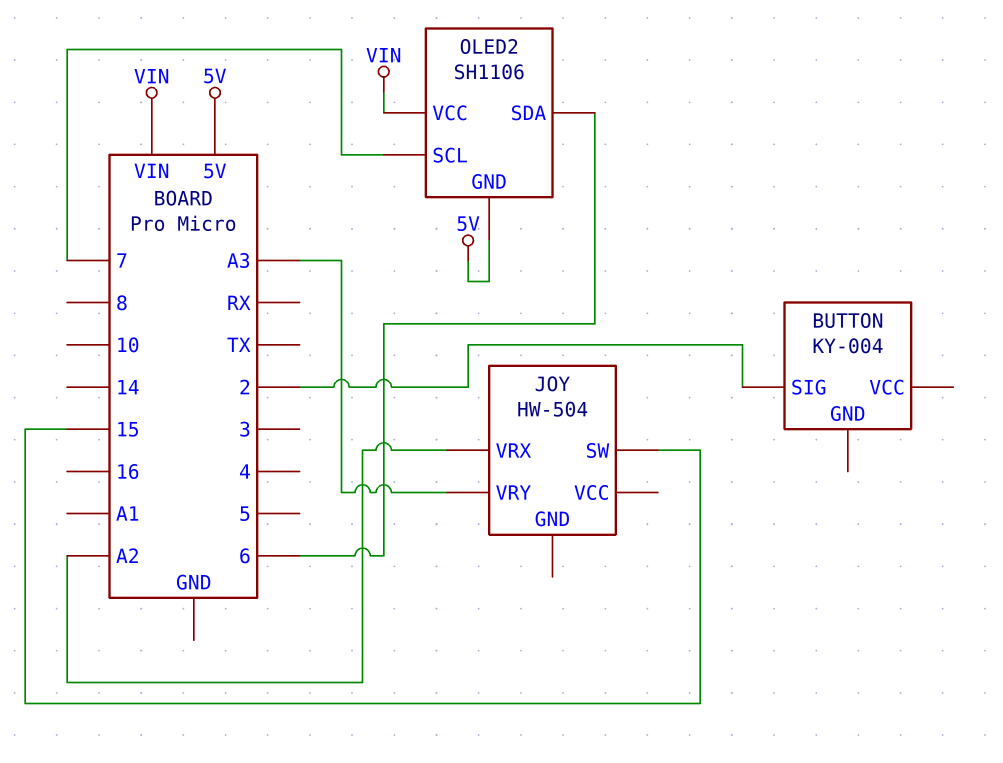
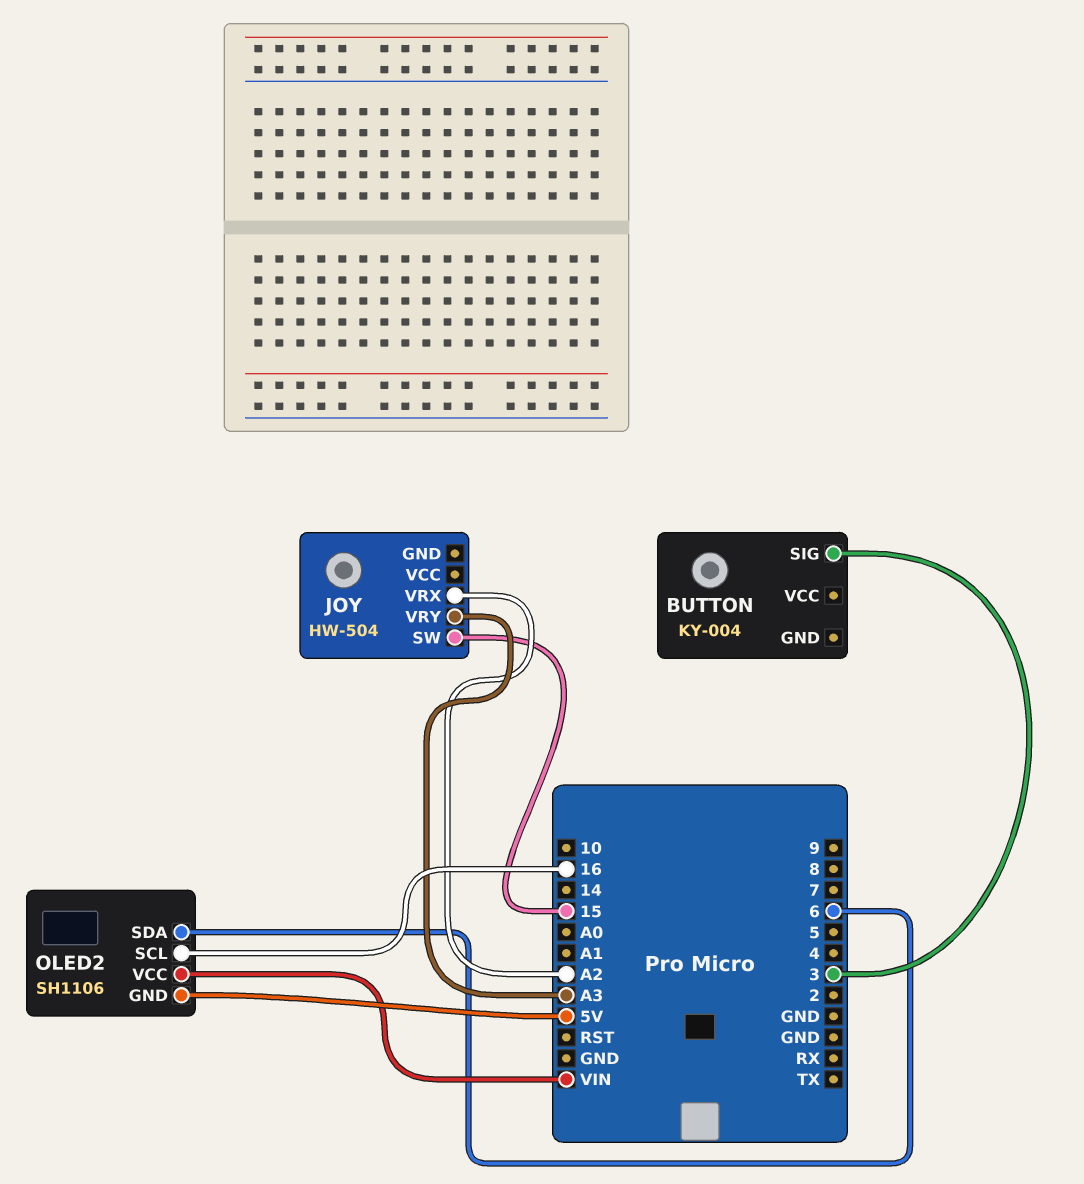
BUTTON pin SIG: 2 -> 3
OLED2 pin SCL: 7 -> 16

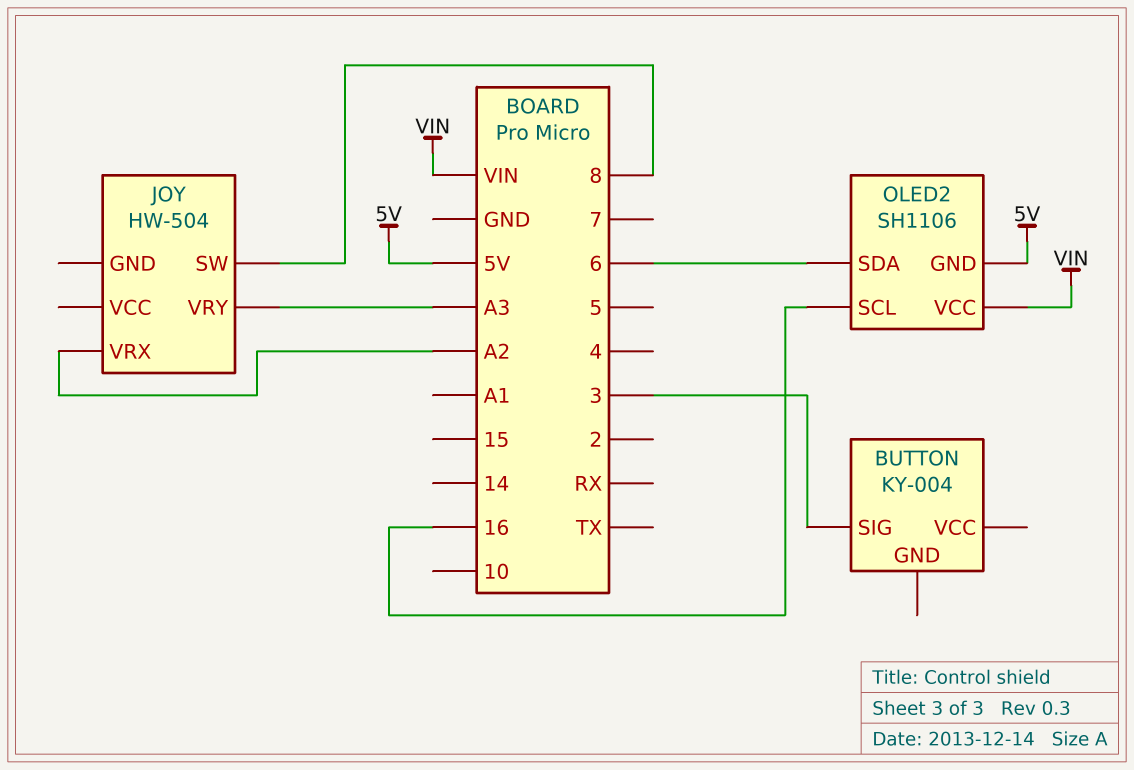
JOY pin SW: 15 -> 8

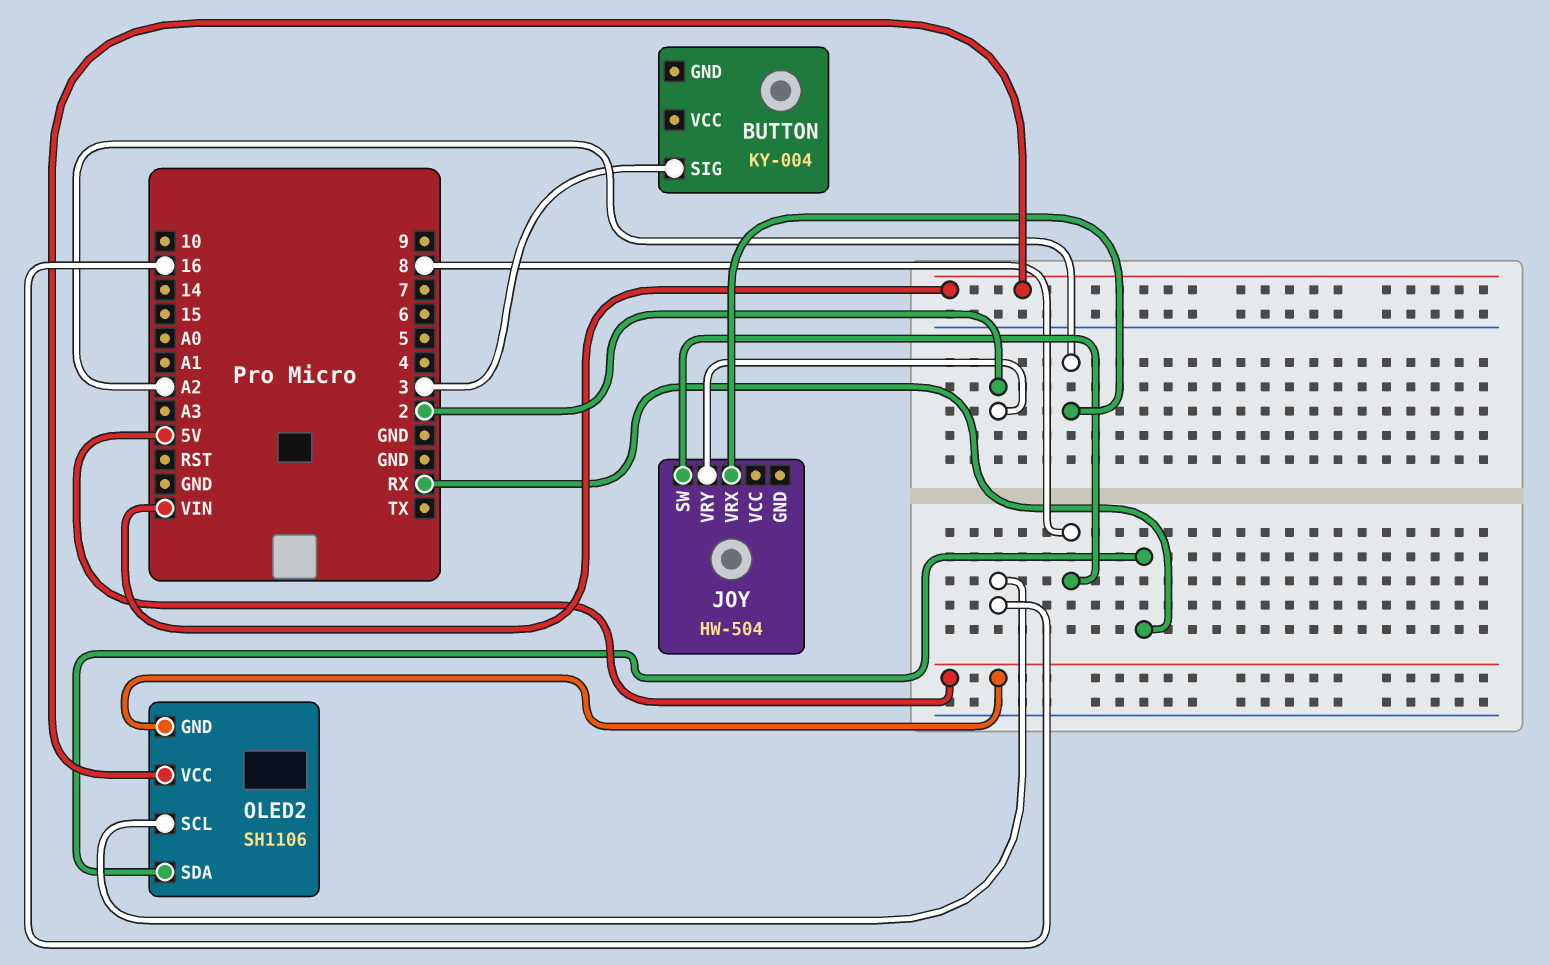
JOY pin VRY: A3 -> 2
OLED2 pin SDA: 6 -> RX

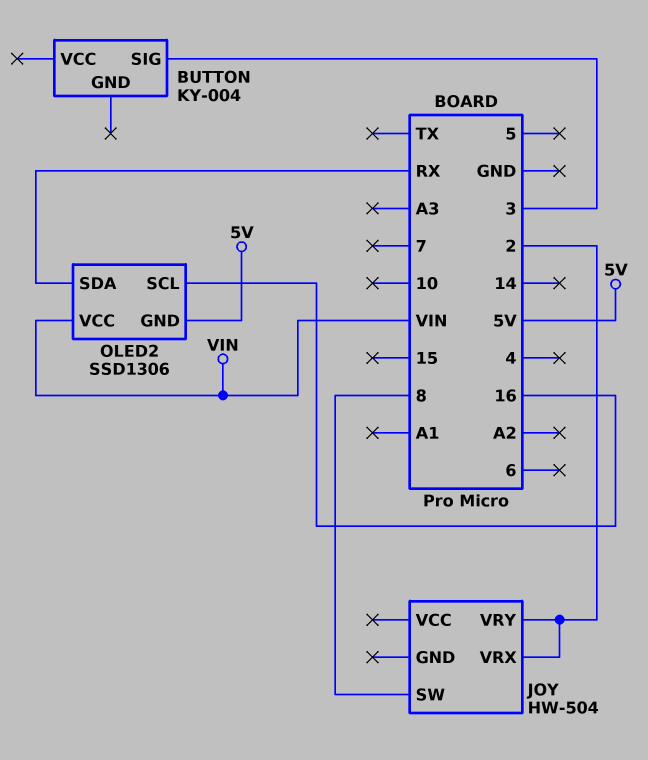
JOY pin VRX: A2 -> 2
OLED2: SH1106 -> SSD1306

